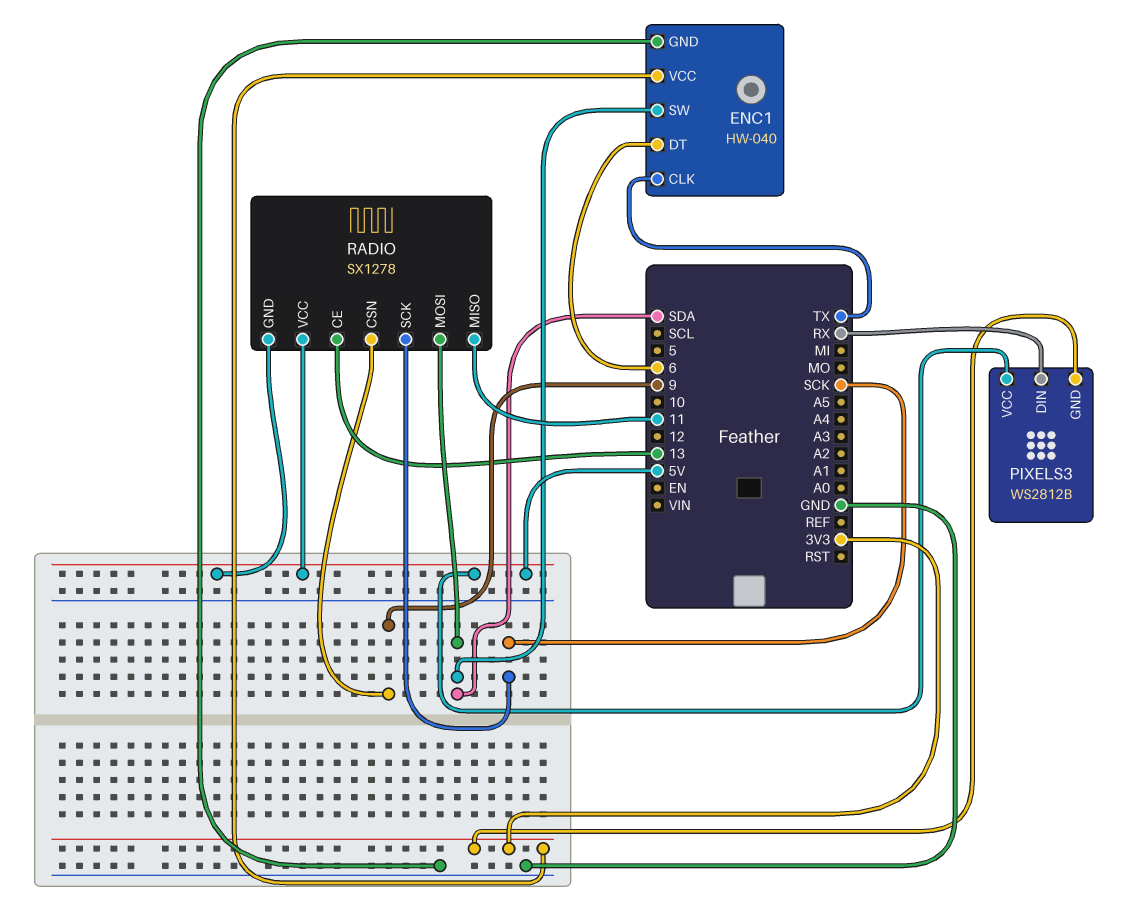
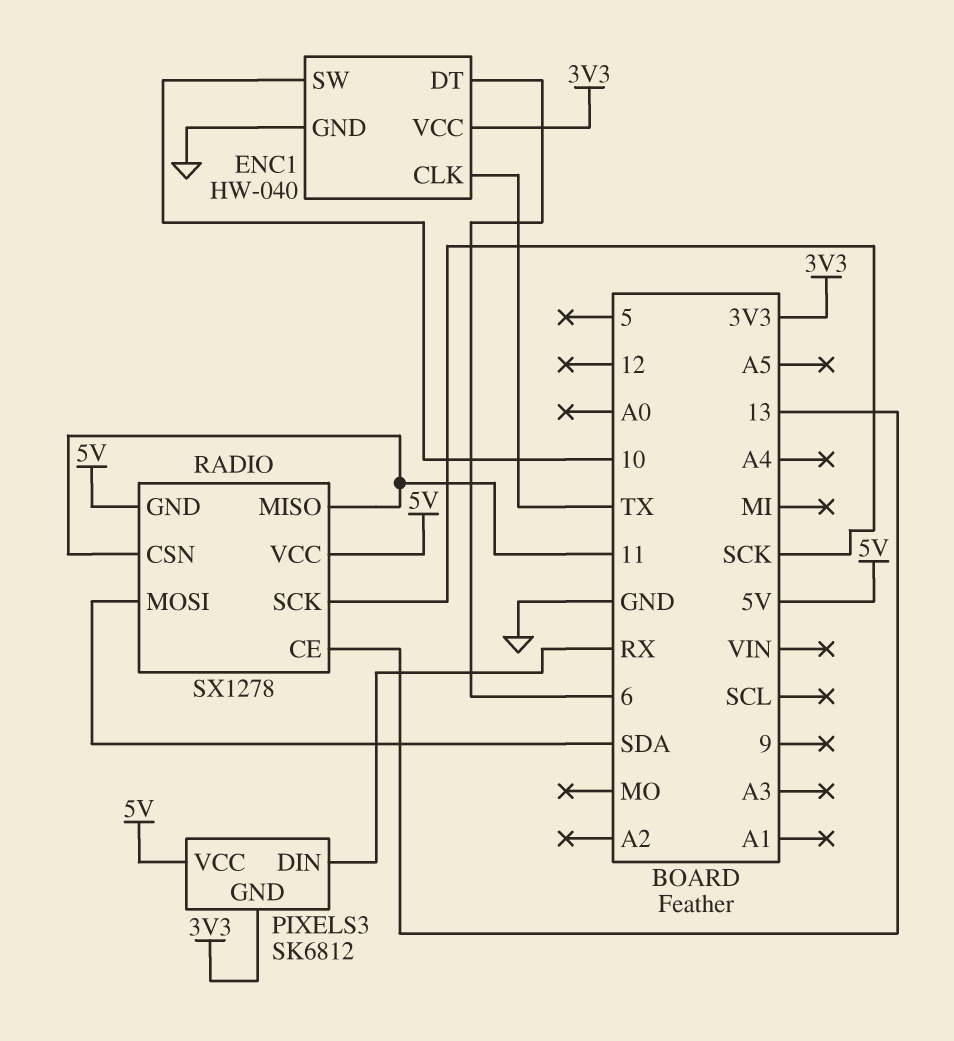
ENC1 pin SW: SDA -> 10
PIXELS3: WS2812B -> SK6812
RADIO pin CSN: 9 -> 11

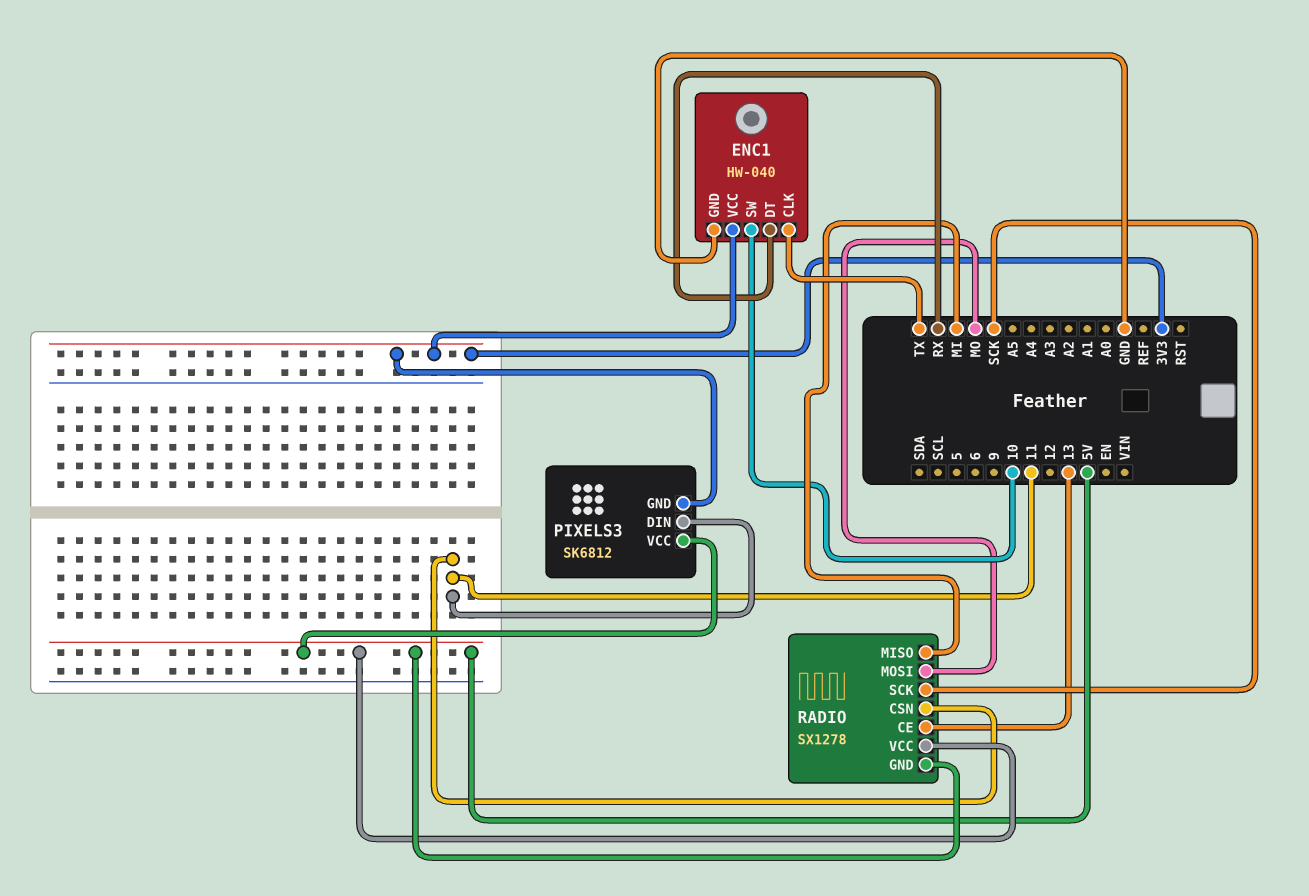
ENC1 pin DT: 6 -> RX
PIXELS3 pin DIN: RX -> 11
RADIO pin MISO: 11 -> MI
RADIO pin MOSI: SDA -> MO

